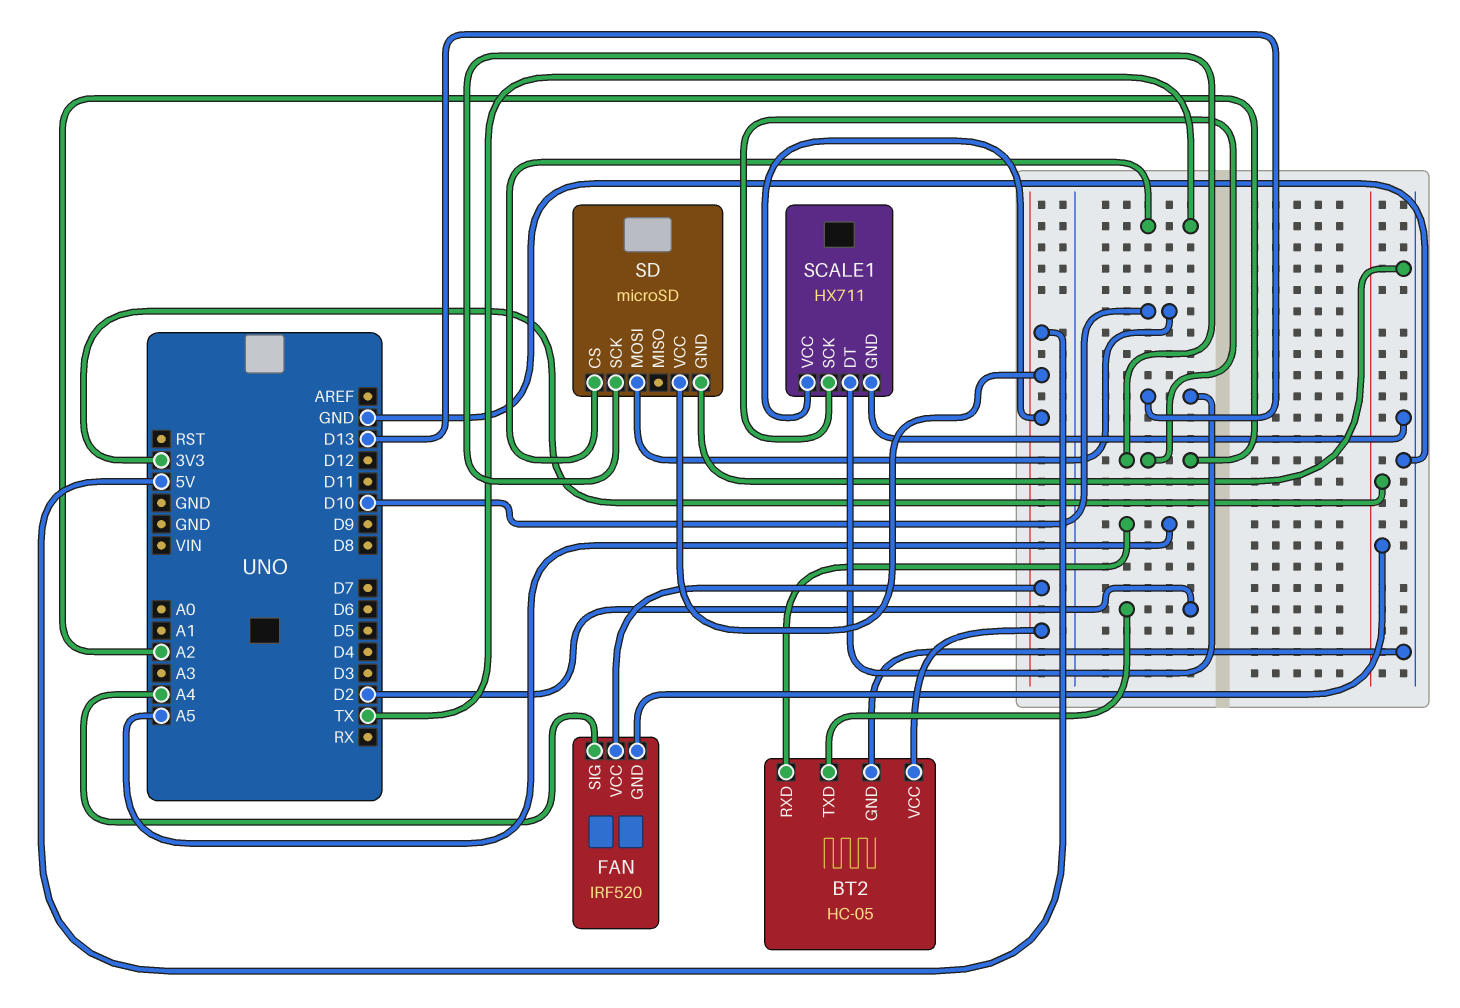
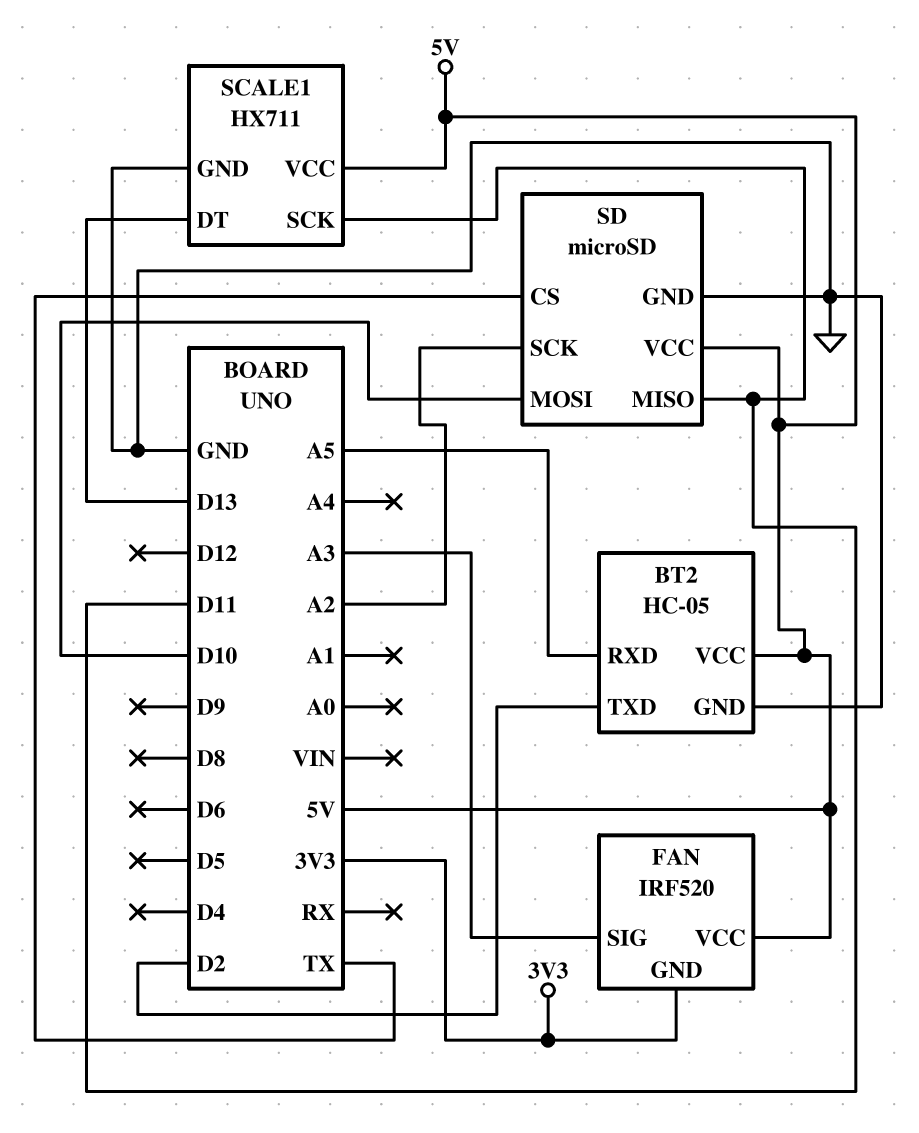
FAN pin SIG: A4 -> A3
SCALE1 pin SCK: A2 -> D11
SD pin MISO: none -> D11

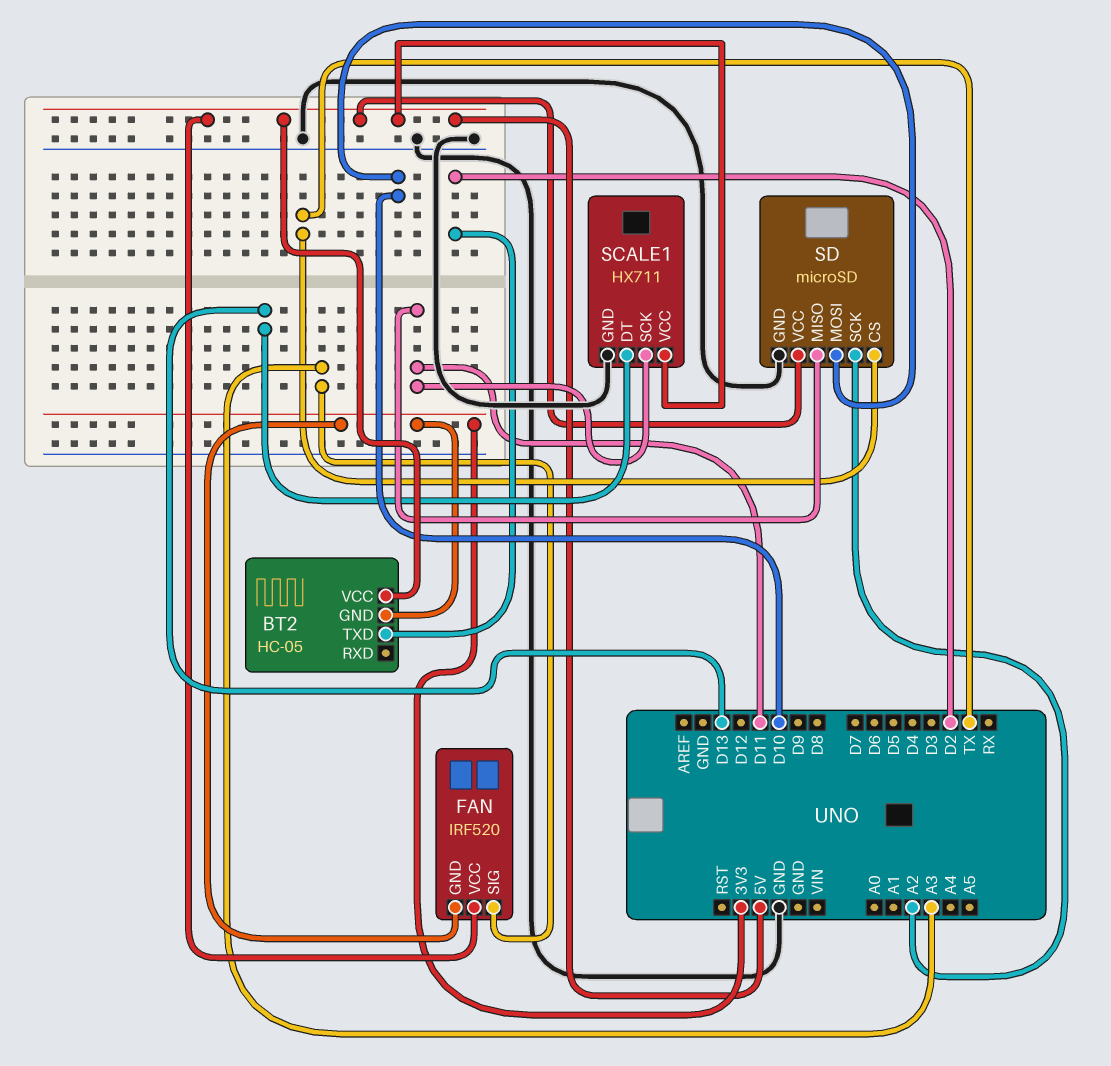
BT2 pin GND: GND -> 3V3
BT2 pin RXD: A5 -> none

